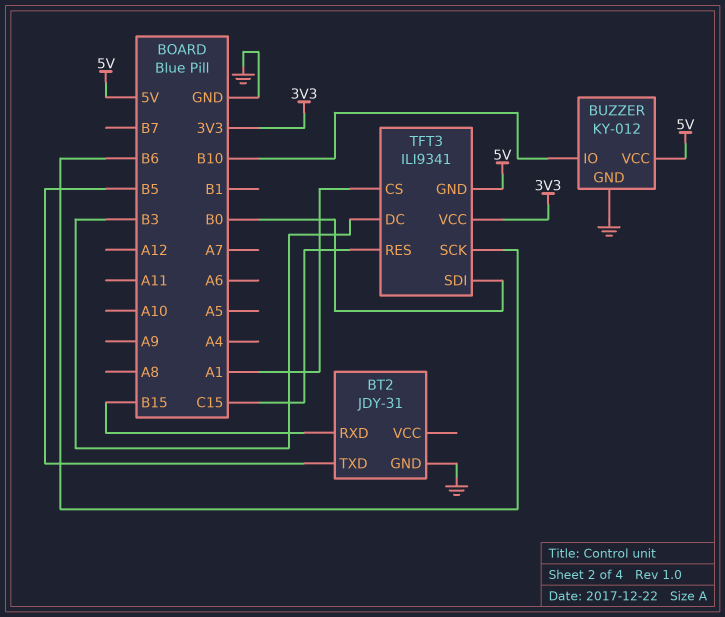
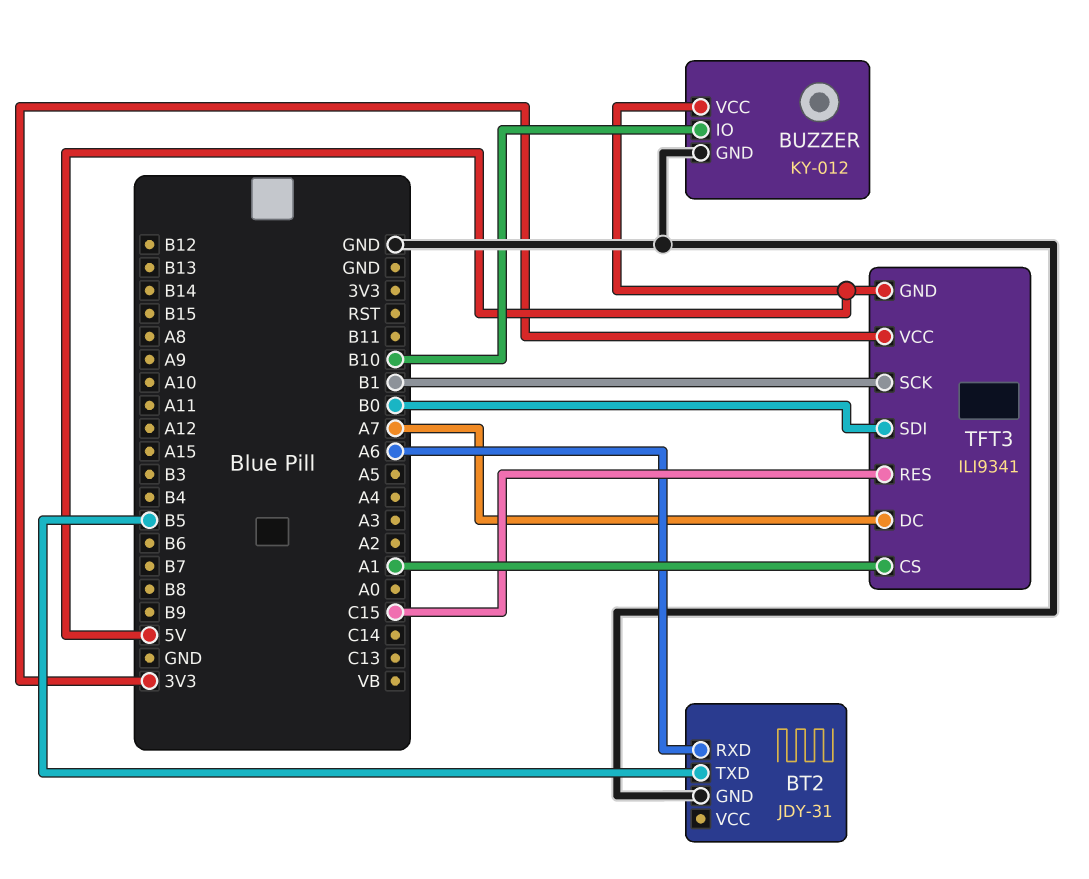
BT2 pin RXD: B15 -> A6
TFT3 pin DC: B3 -> A7
TFT3 pin SCK: B6 -> B1

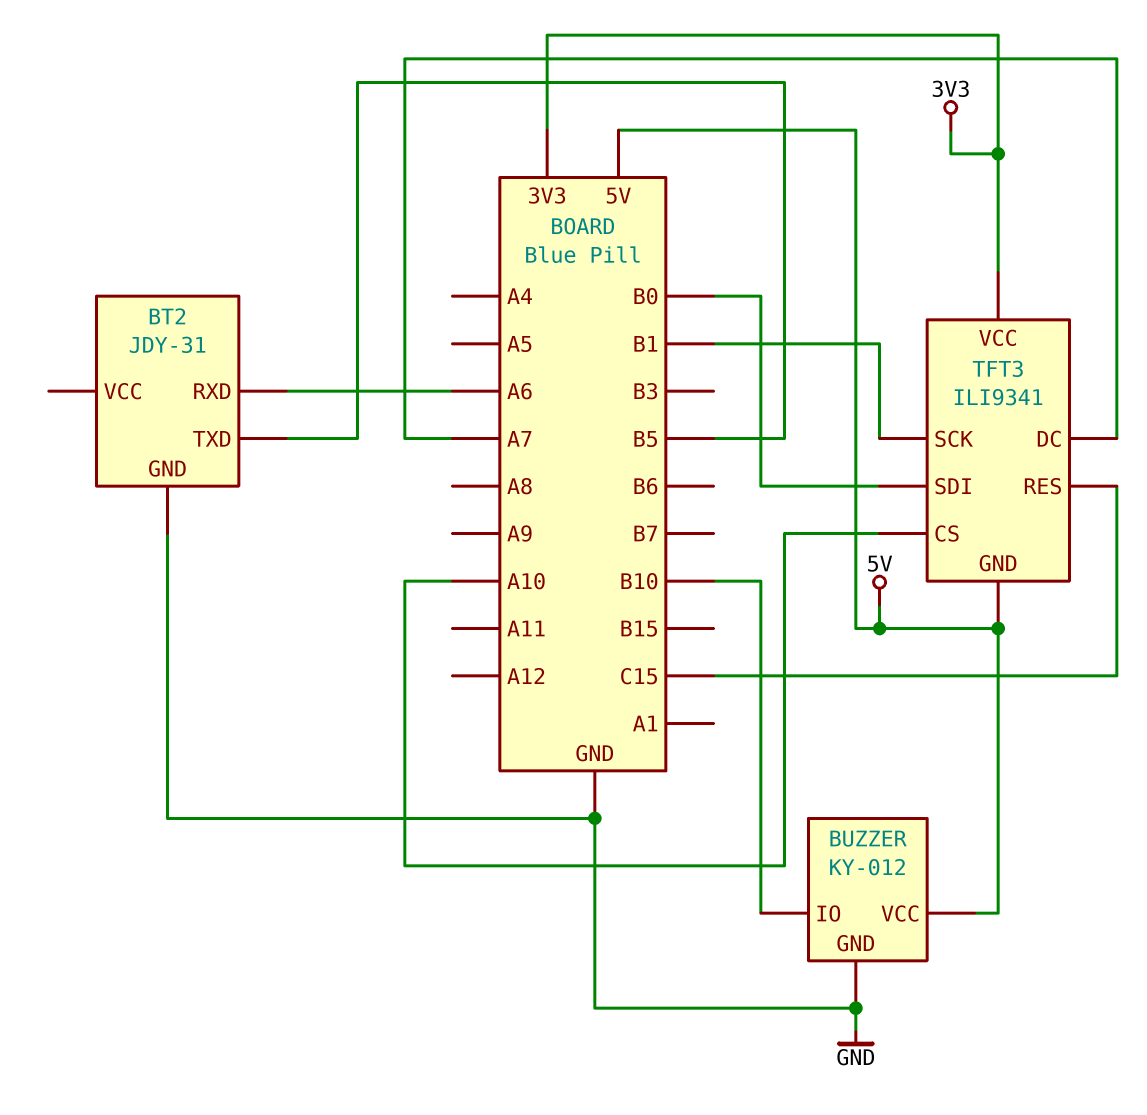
TFT3 pin CS: A1 -> A10

